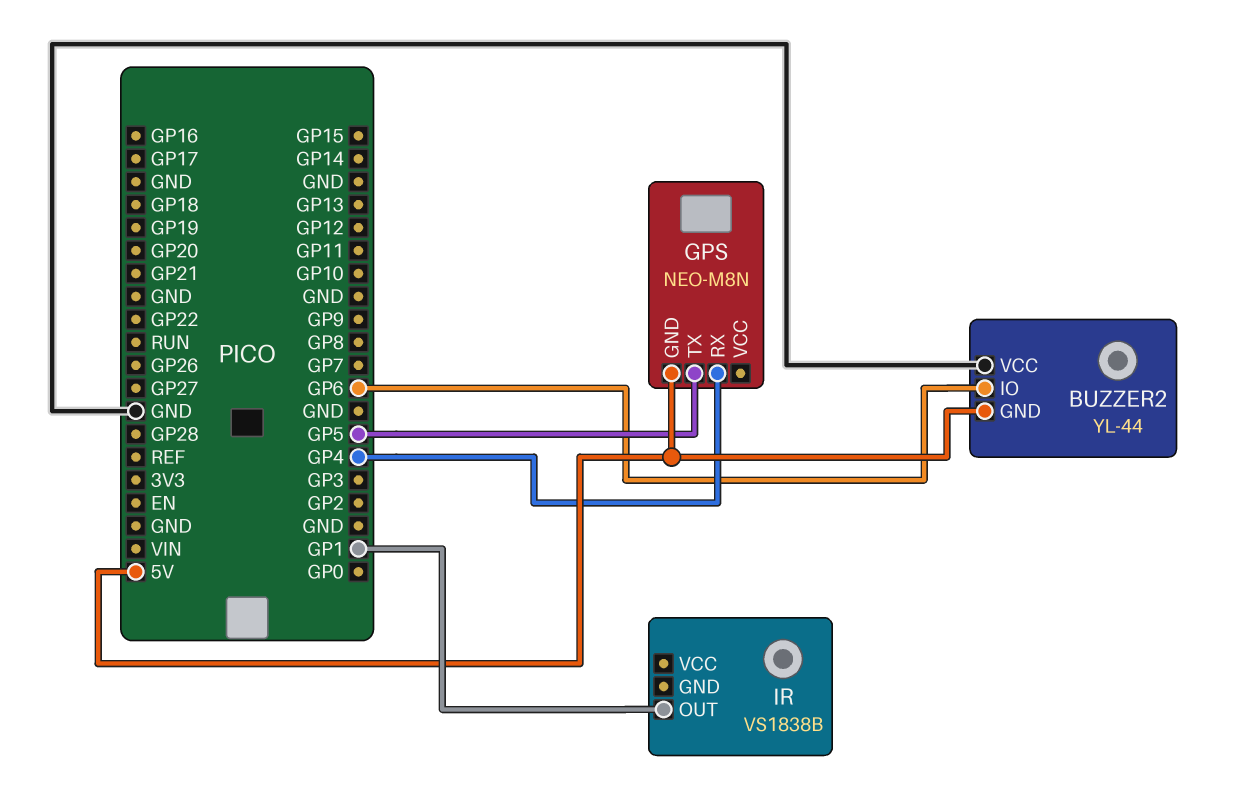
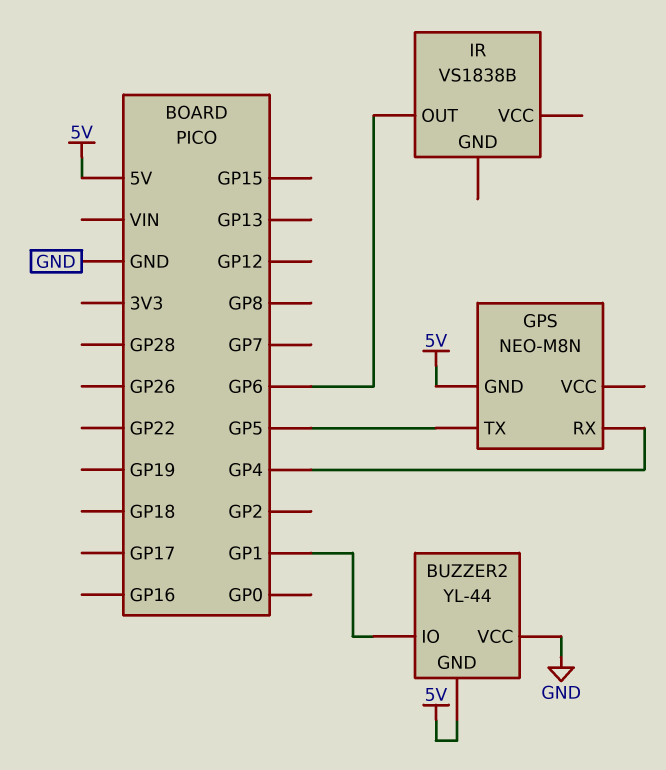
BUZZER2 pin IO: GP6 -> GP1
IR pin OUT: GP1 -> GP6

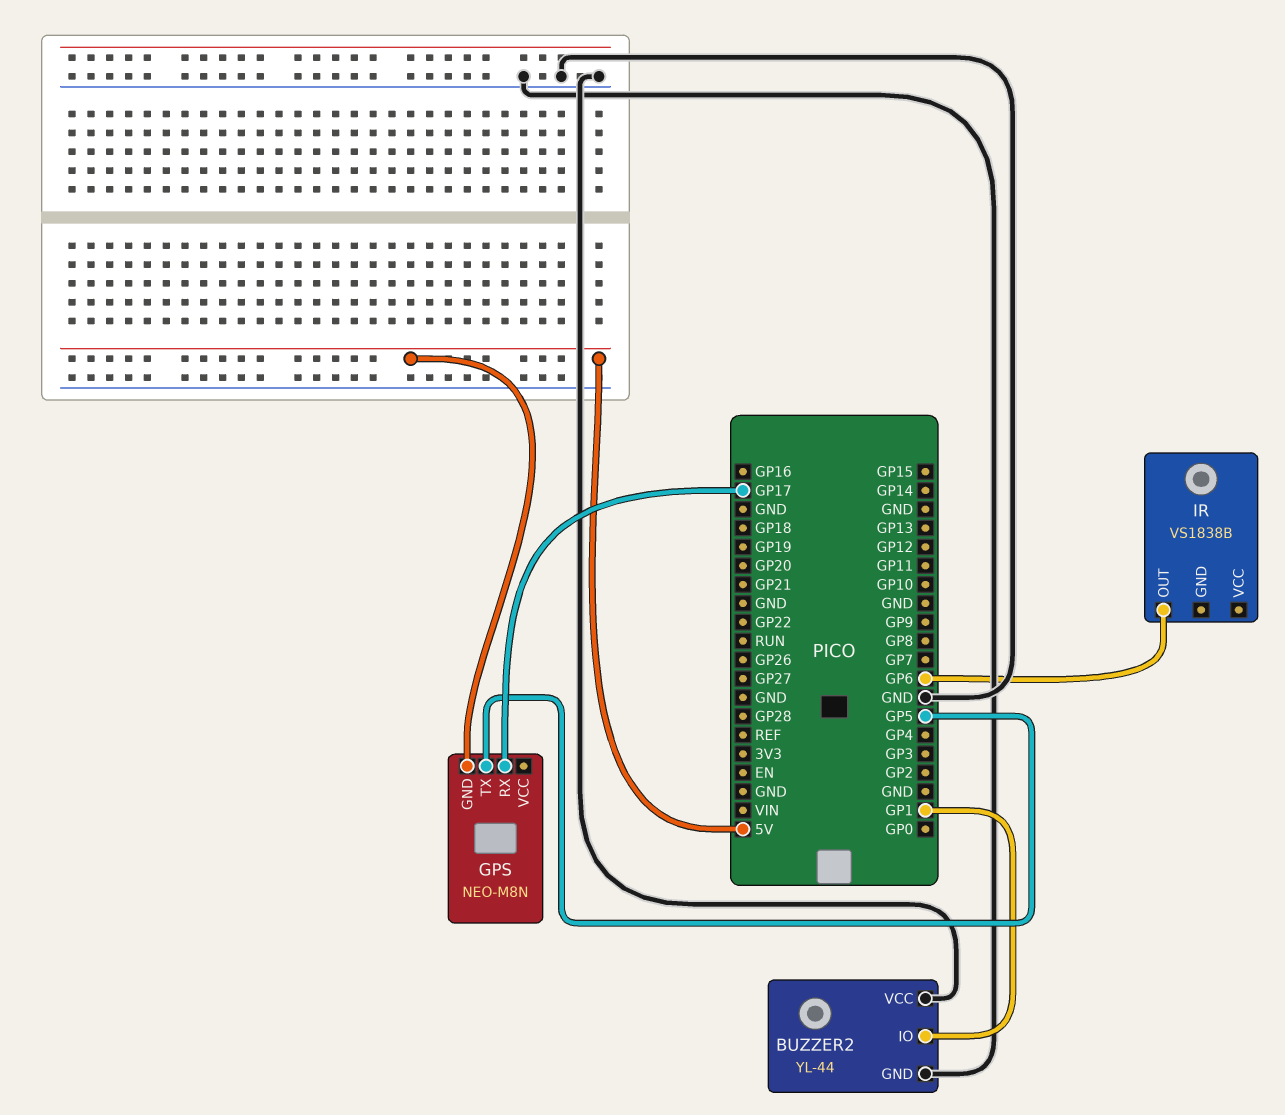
BUZZER2 pin GND: 5V -> GND
GPS pin RX: GP4 -> GP17

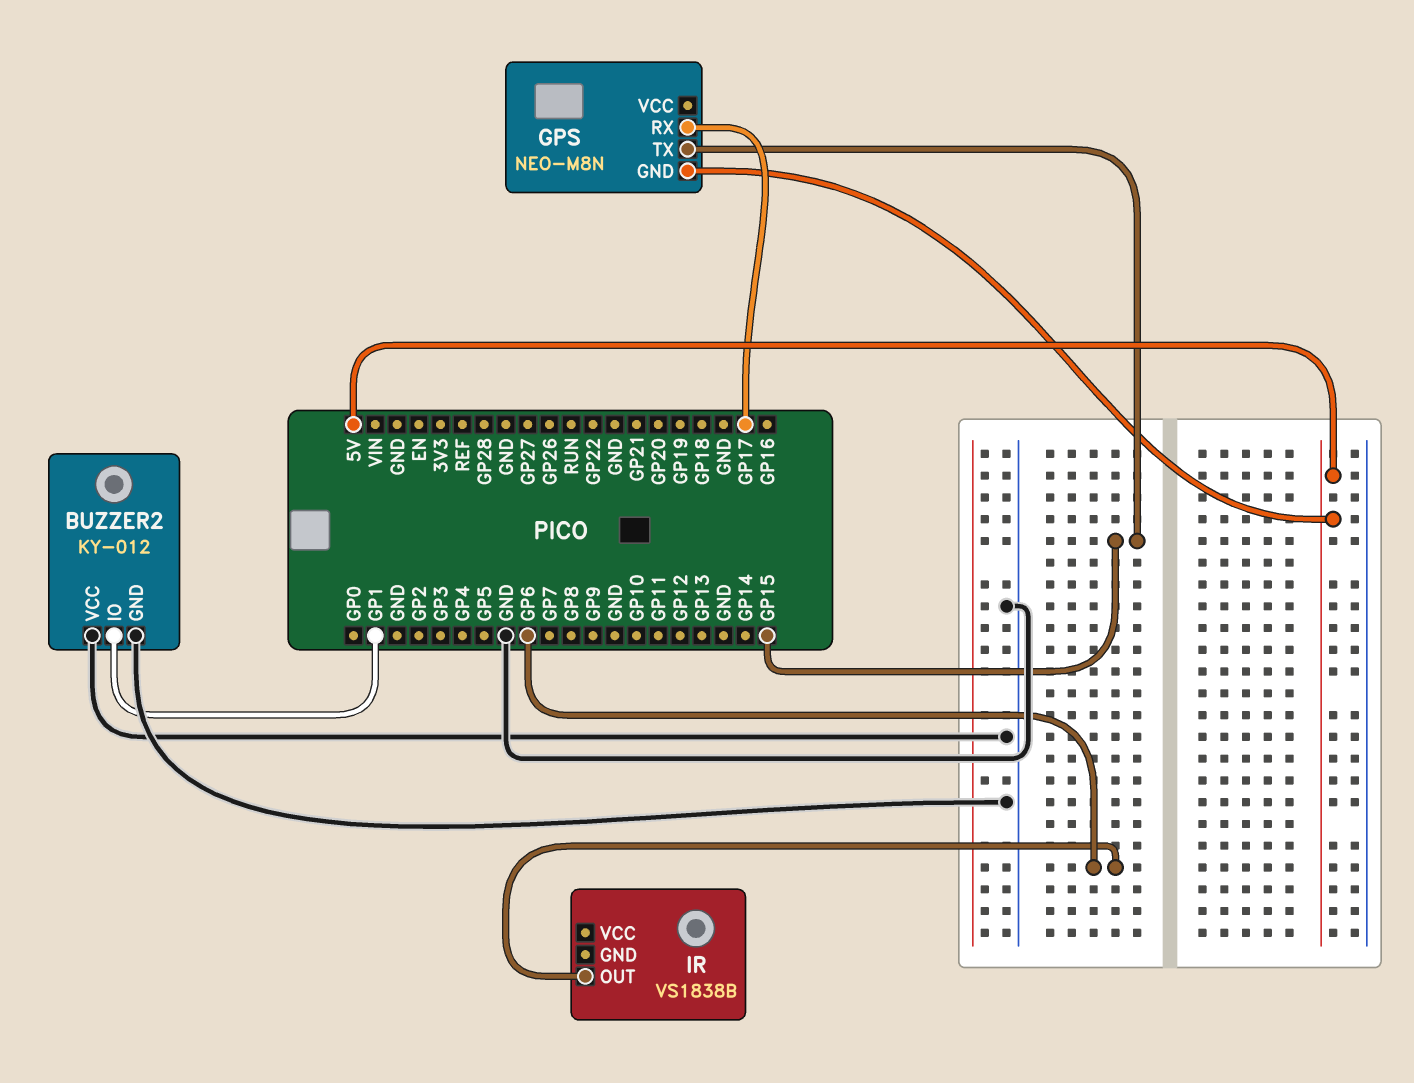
BUZZER2: YL-44 -> KY-012
GPS pin TX: GP5 -> GP15

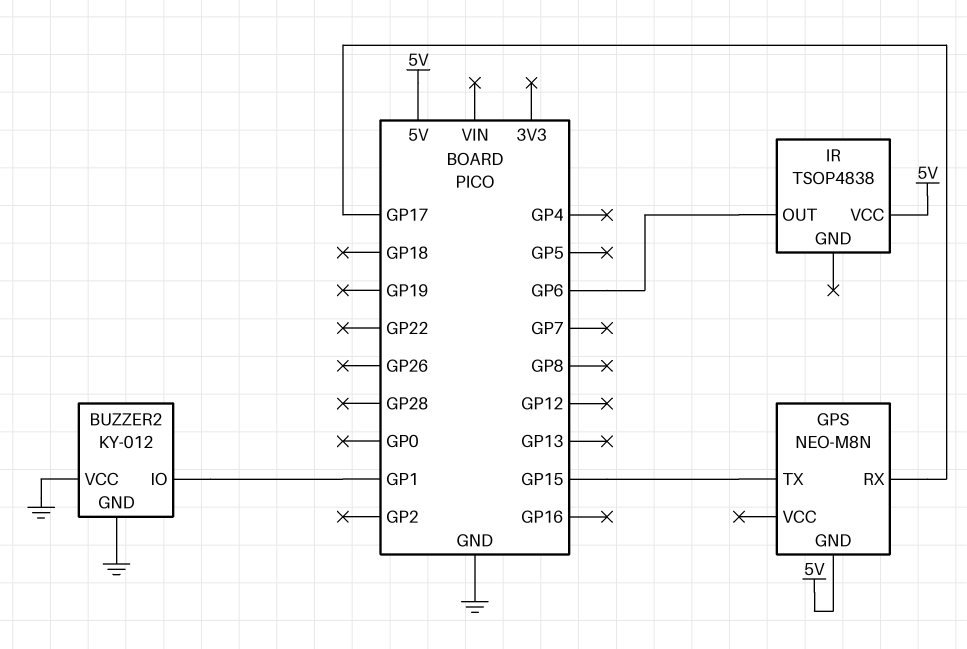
IR: VS1838B -> TSOP4838
IR pin VCC: none -> 5V

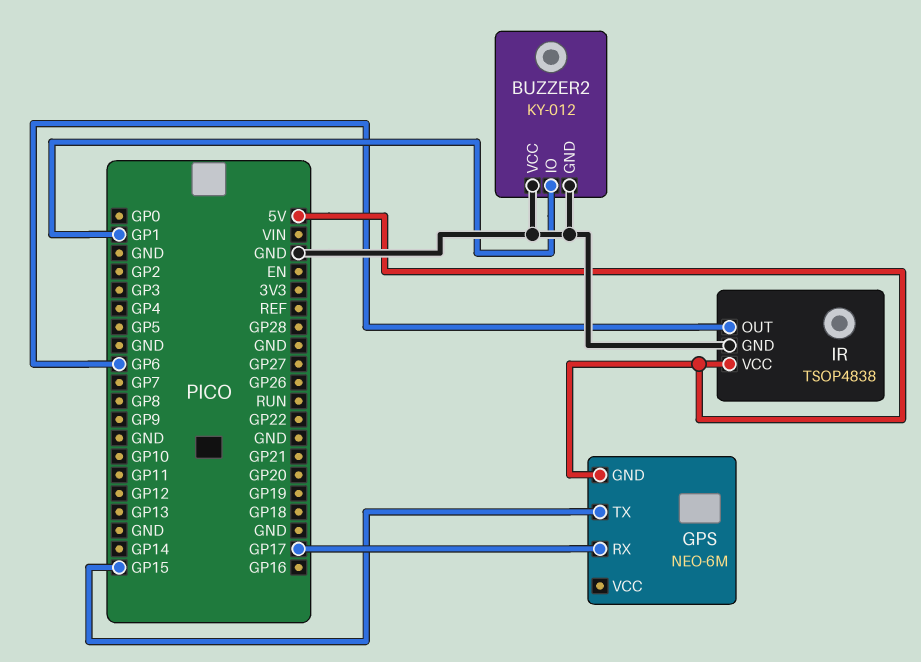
GPS: NEO-M8N -> NEO-6M
IR pin GND: none -> GND

